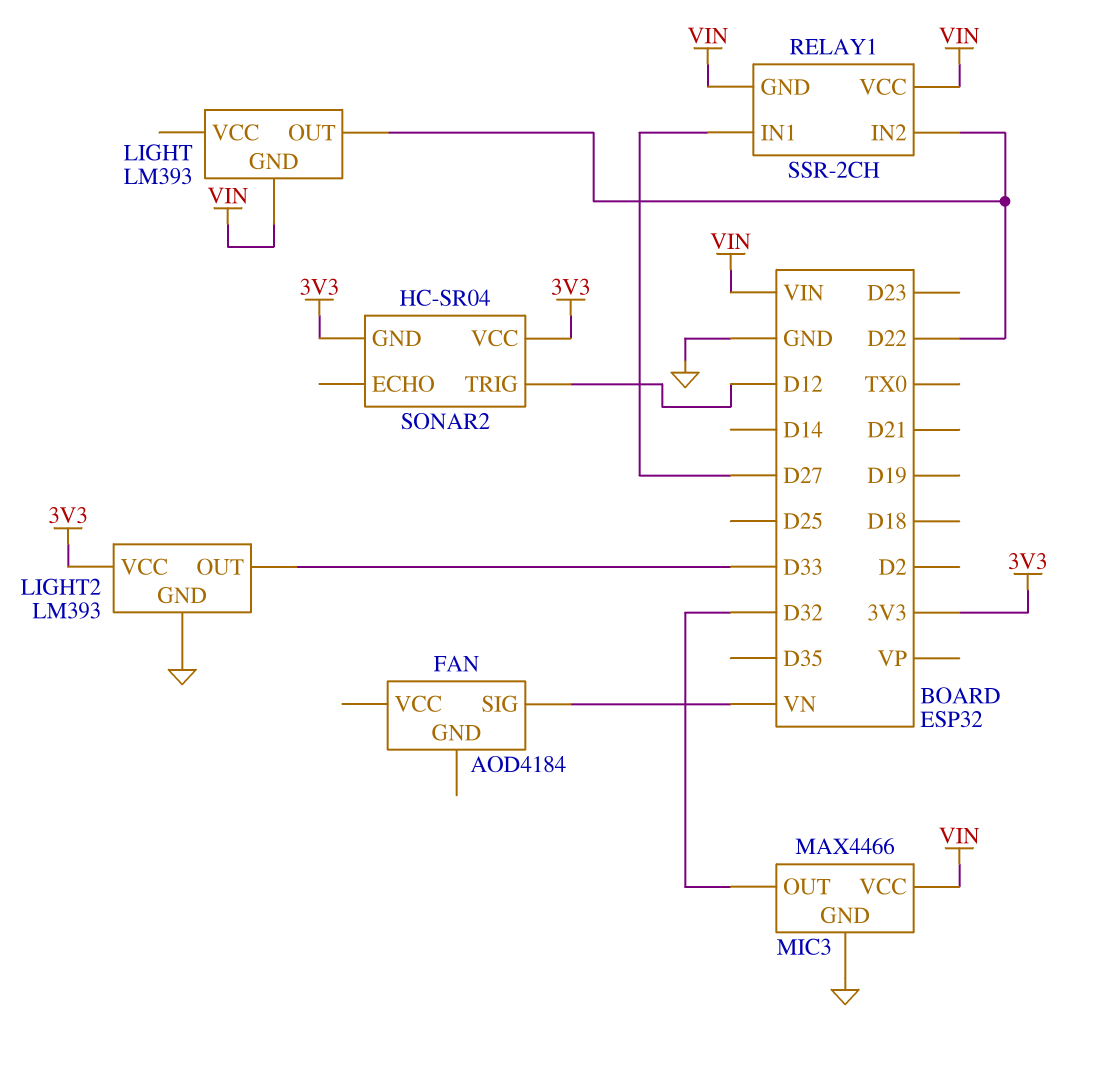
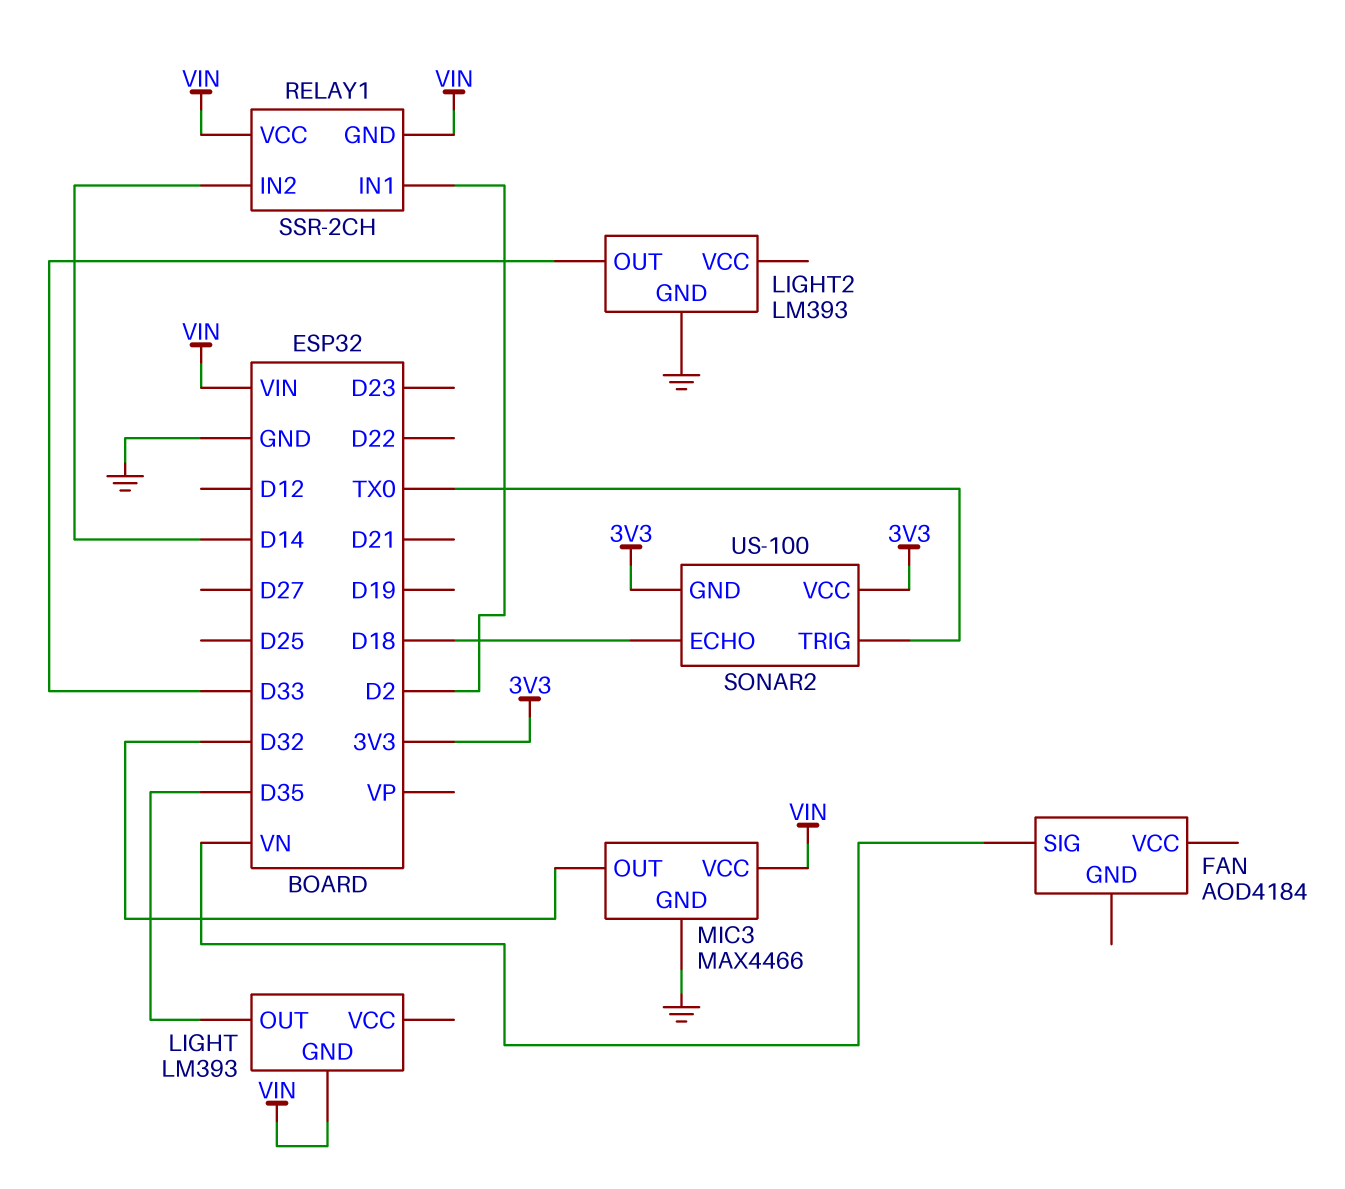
LIGHT pin OUT: D22 -> D35
LIGHT2 pin VCC: 3V3 -> none
RELAY1 pin IN1: D27 -> D2
RELAY1 pin IN2: D22 -> D14
SONAR2: HC-SR04 -> US-100
SONAR2 pin ECHO: none -> D18
SONAR2 pin TRIG: D12 -> TX0

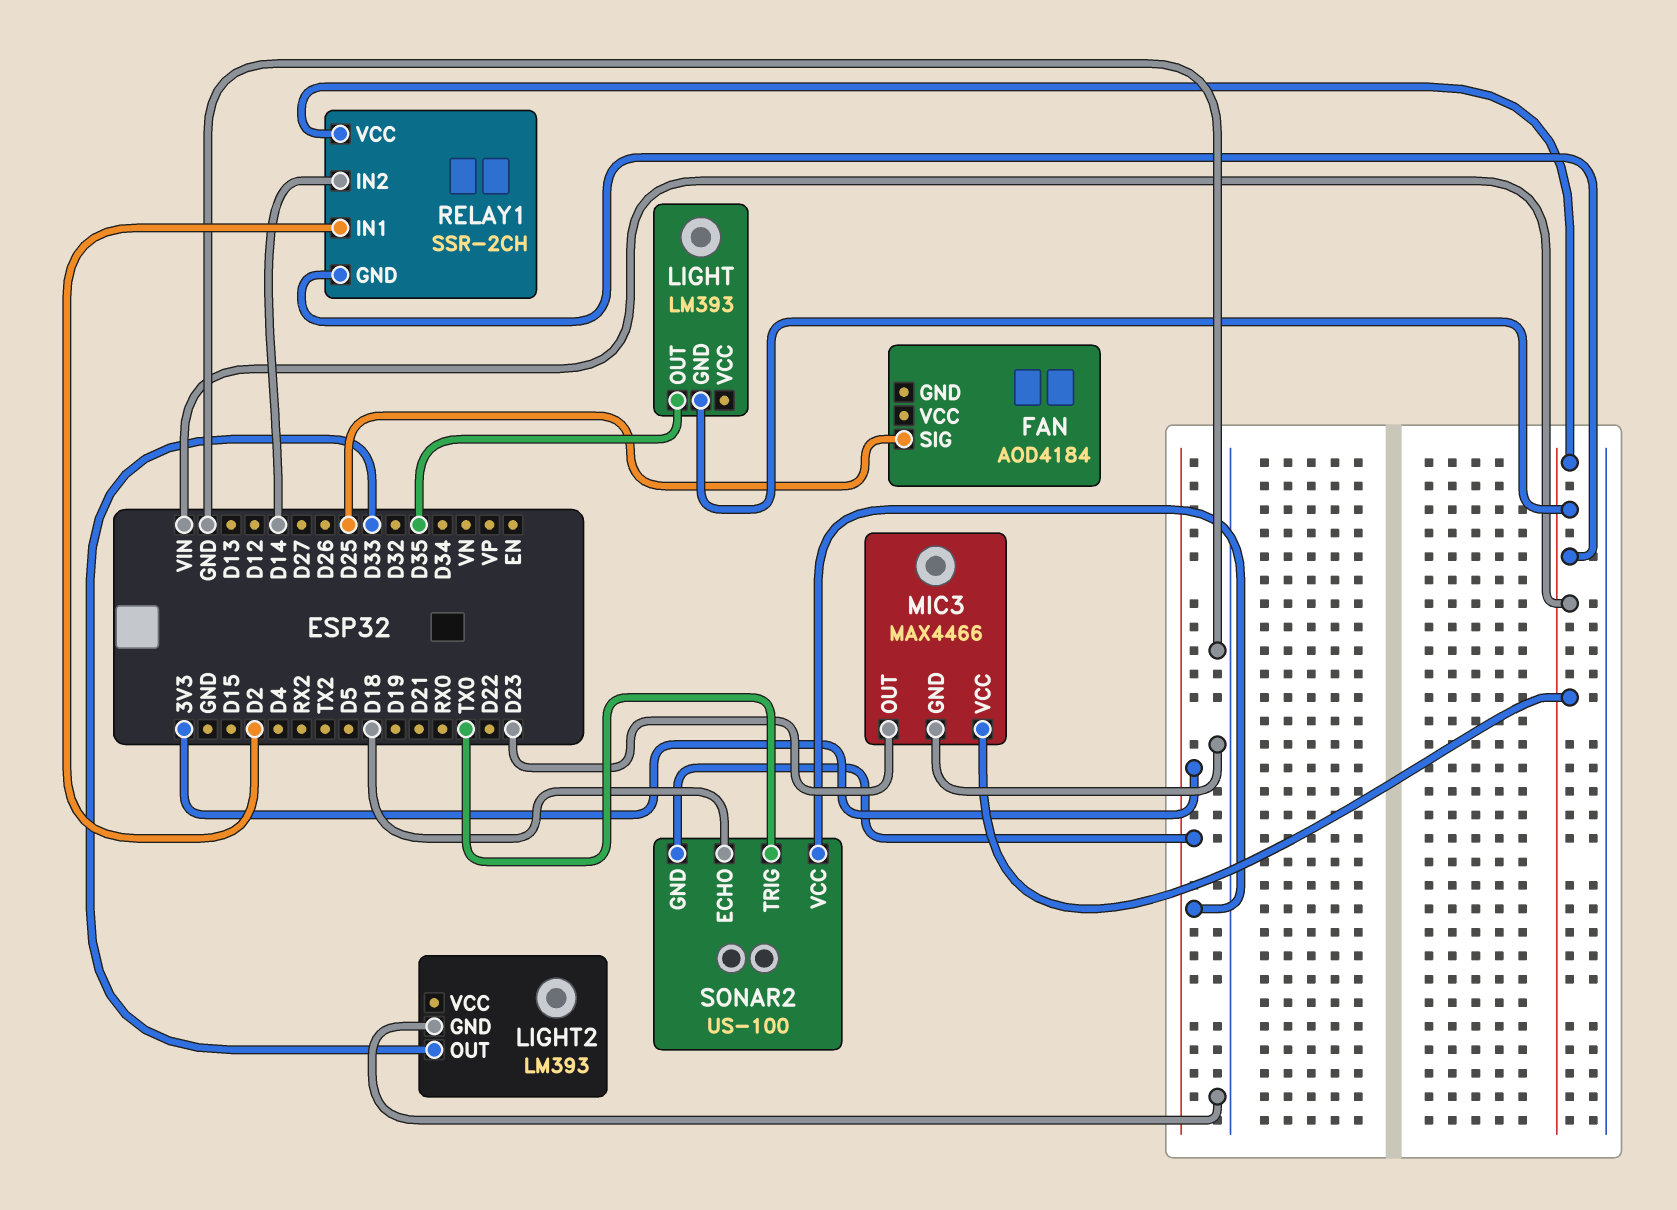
FAN pin SIG: VN -> D25
MIC3 pin OUT: D32 -> D23

